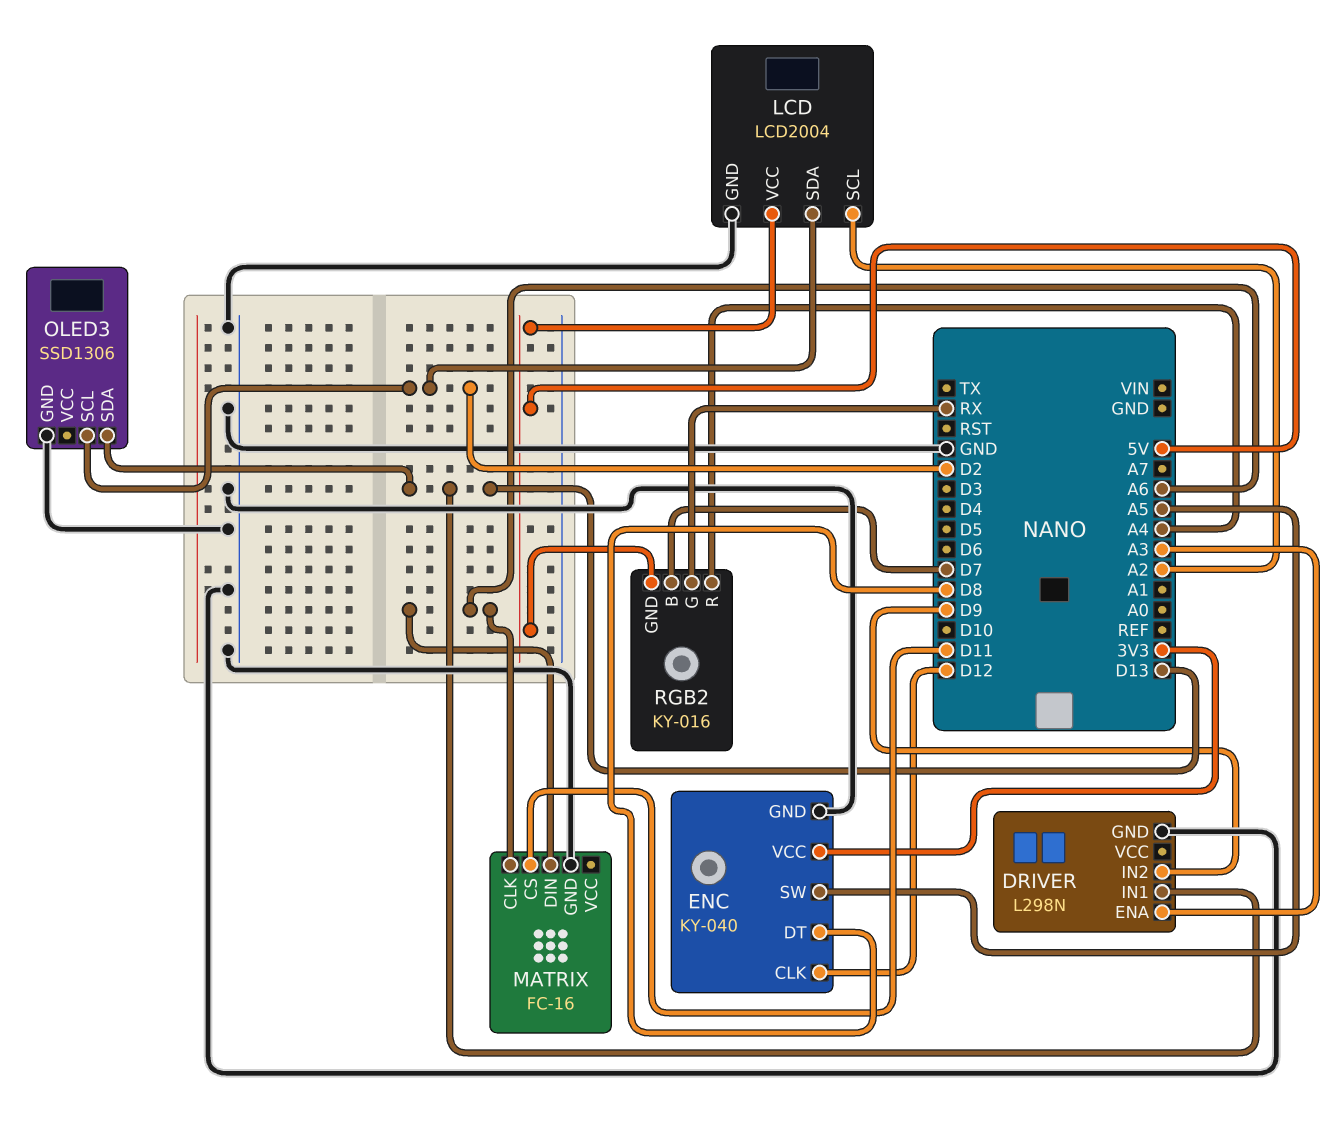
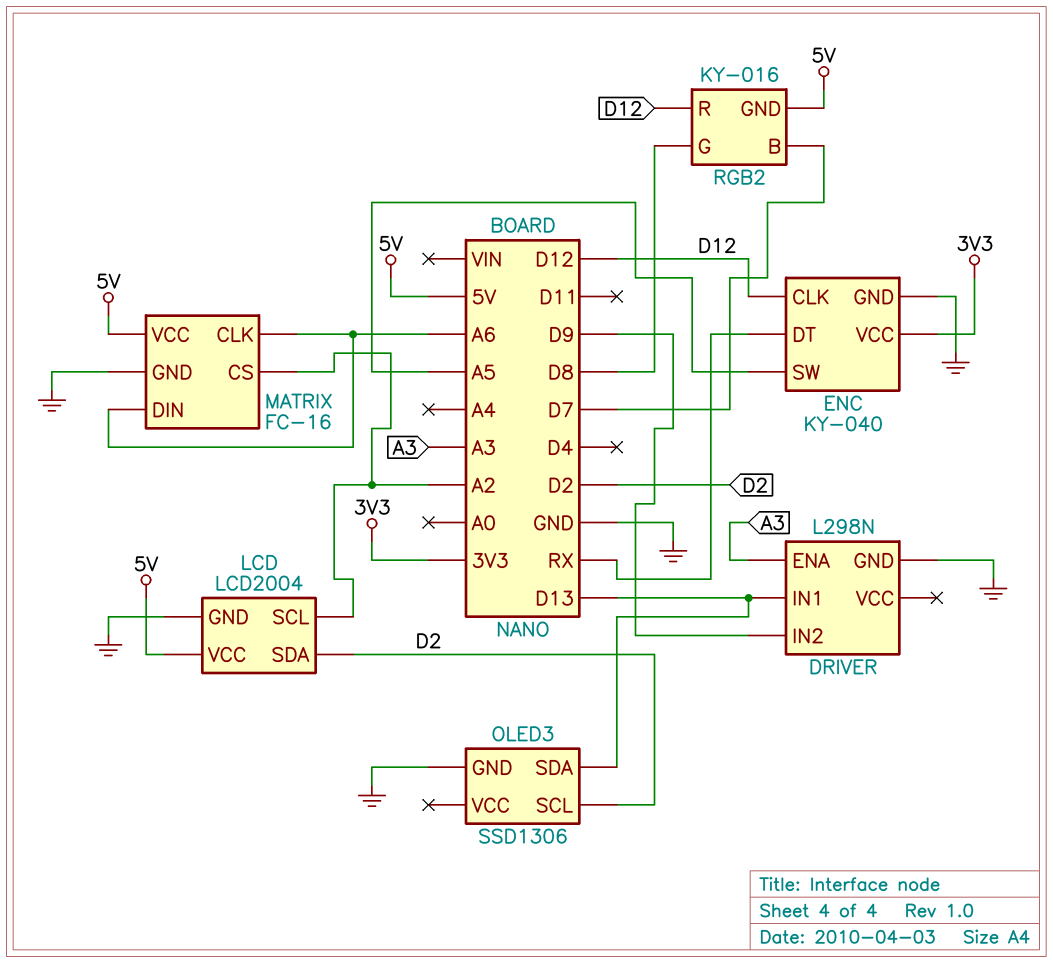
ENC pin DT: D8 -> RX
MATRIX pin CS: D11 -> A2
MATRIX pin VCC: none -> 5V
RGB2 pin G: RX -> D8
RGB2 pin R: A4 -> D12

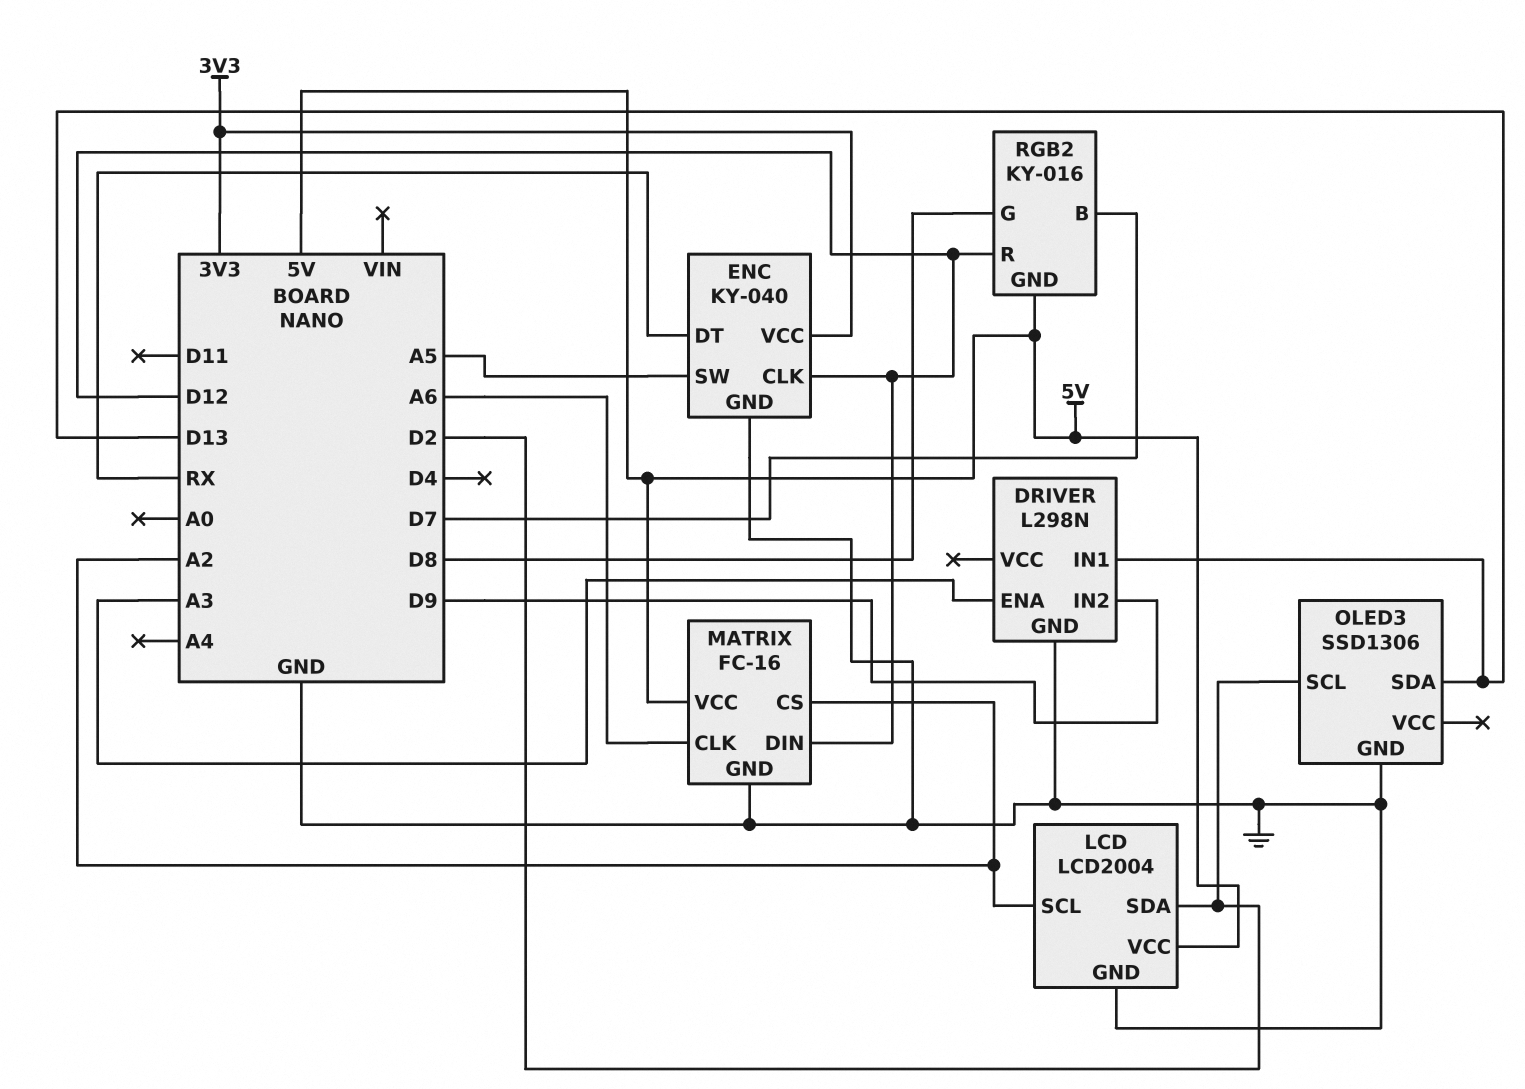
MATRIX pin DIN: A6 -> D12

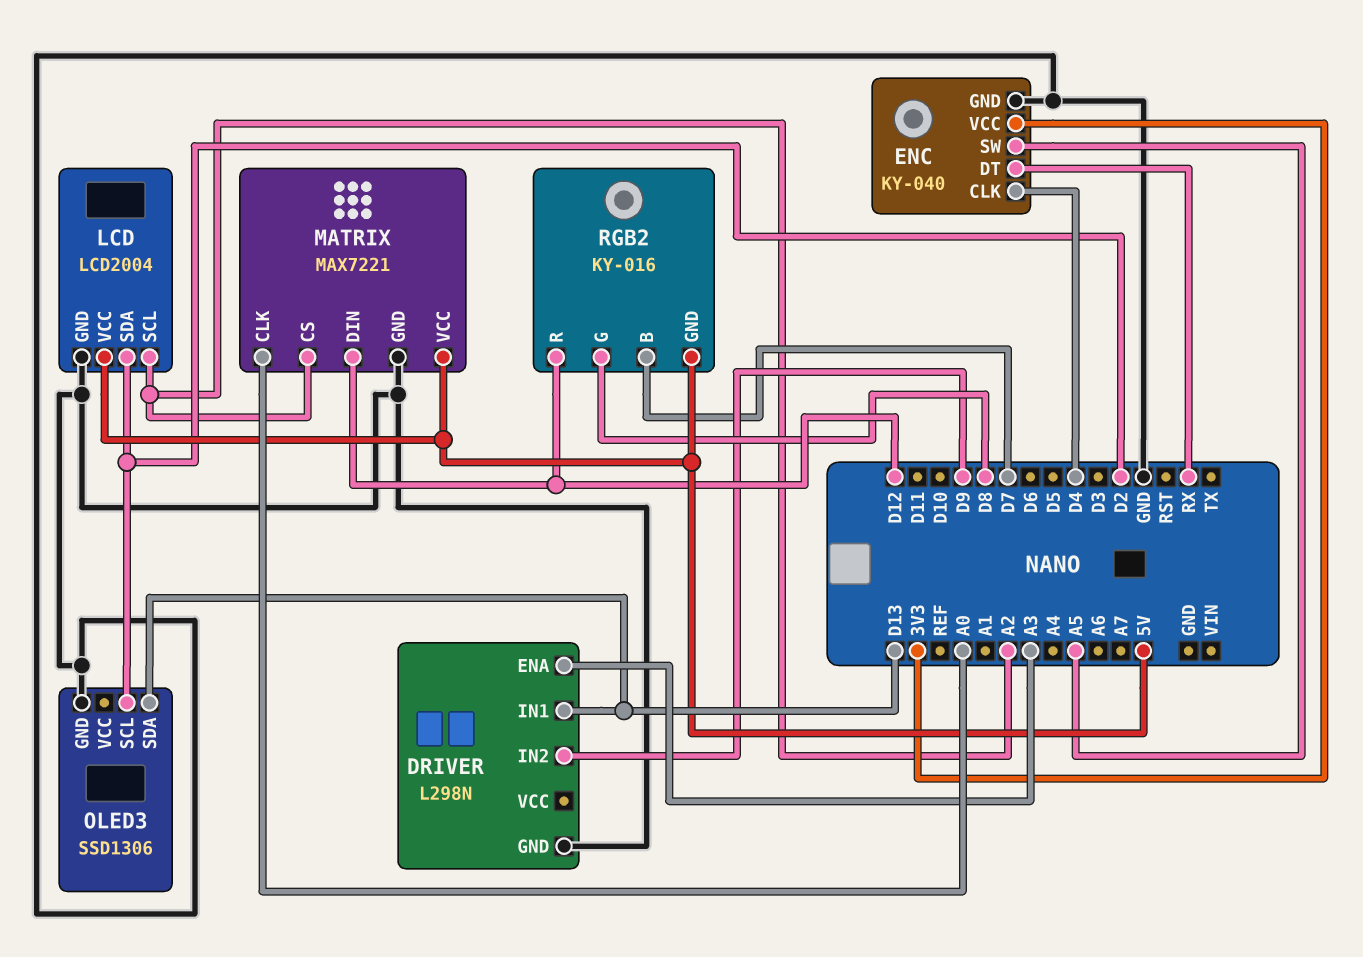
ENC pin CLK: D12 -> D4
MATRIX: FC-16 -> MAX7221
MATRIX pin CLK: A6 -> A0

